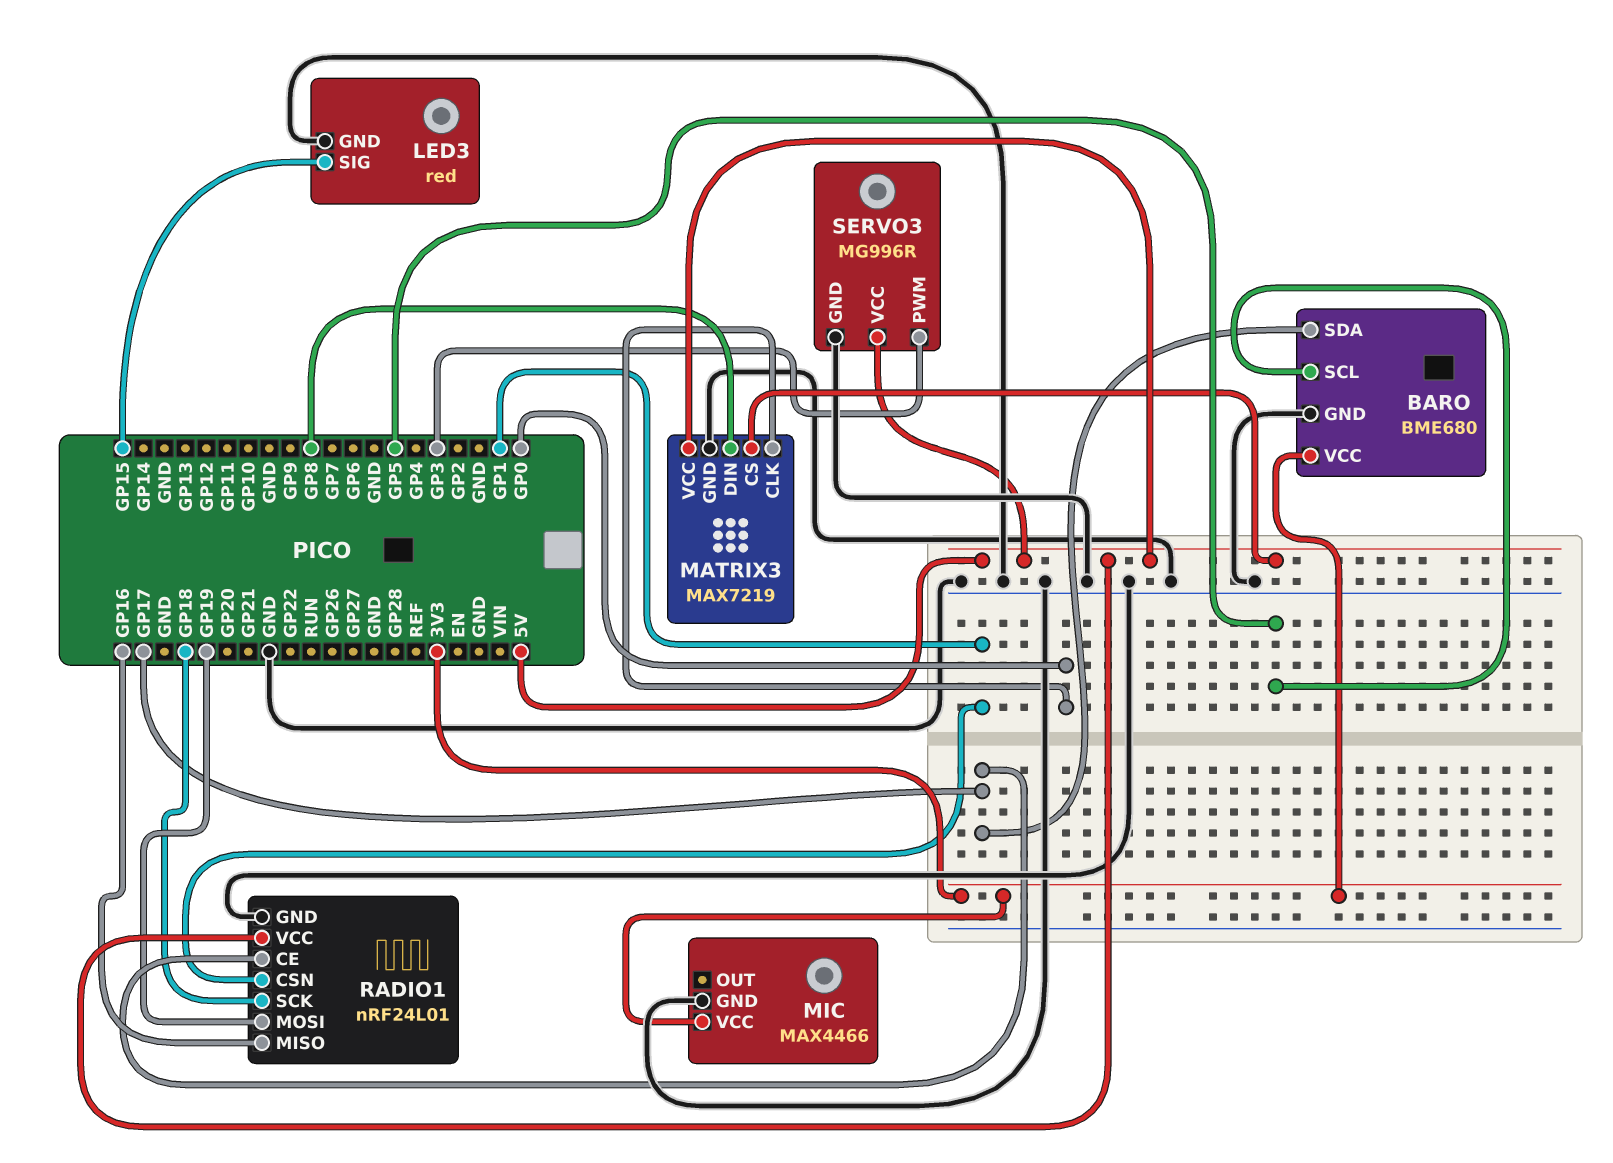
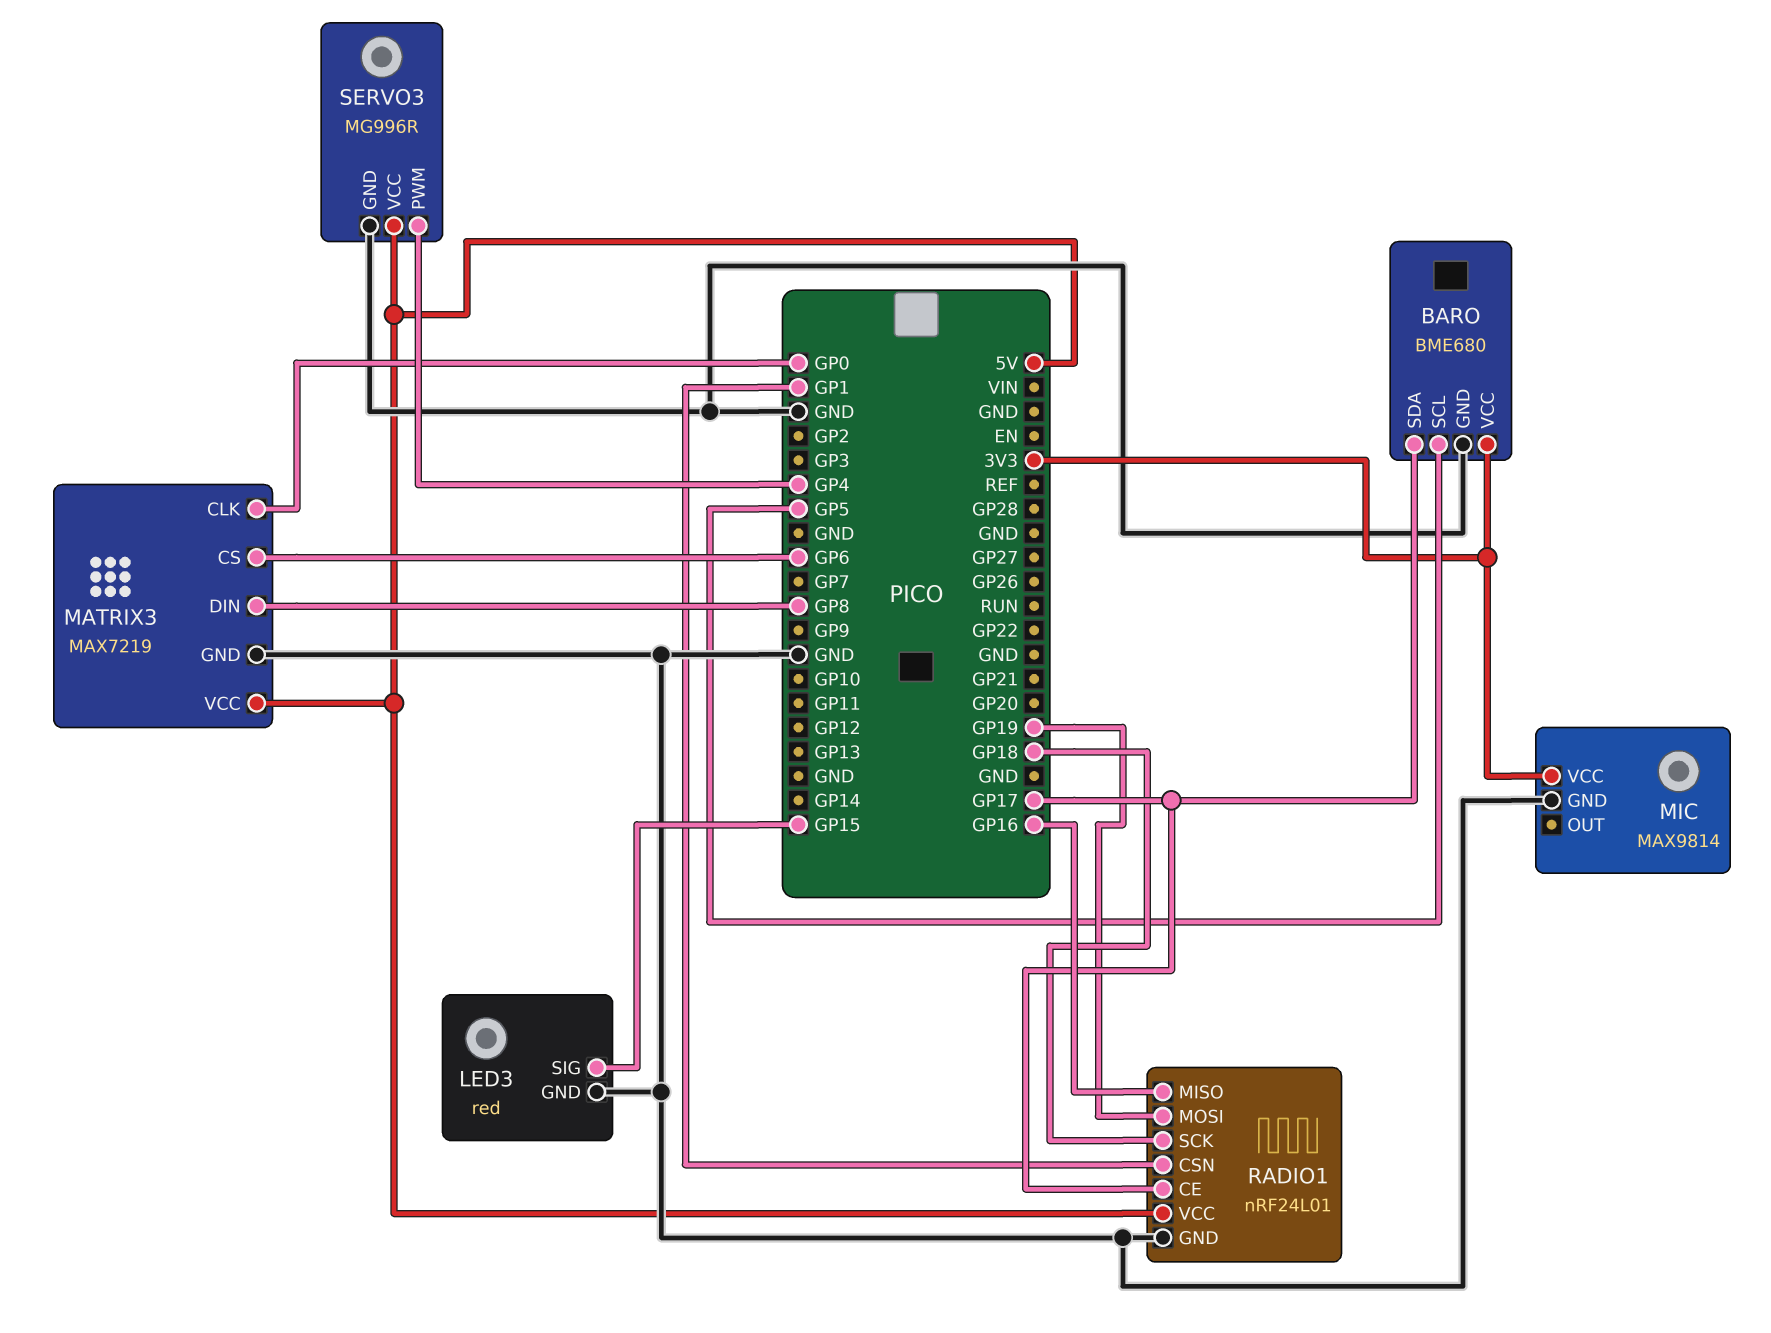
MATRIX3 pin CS: 5V -> GP6
MIC: MAX4466 -> MAX9814
SERVO3 pin PWM: GP3 -> GP4

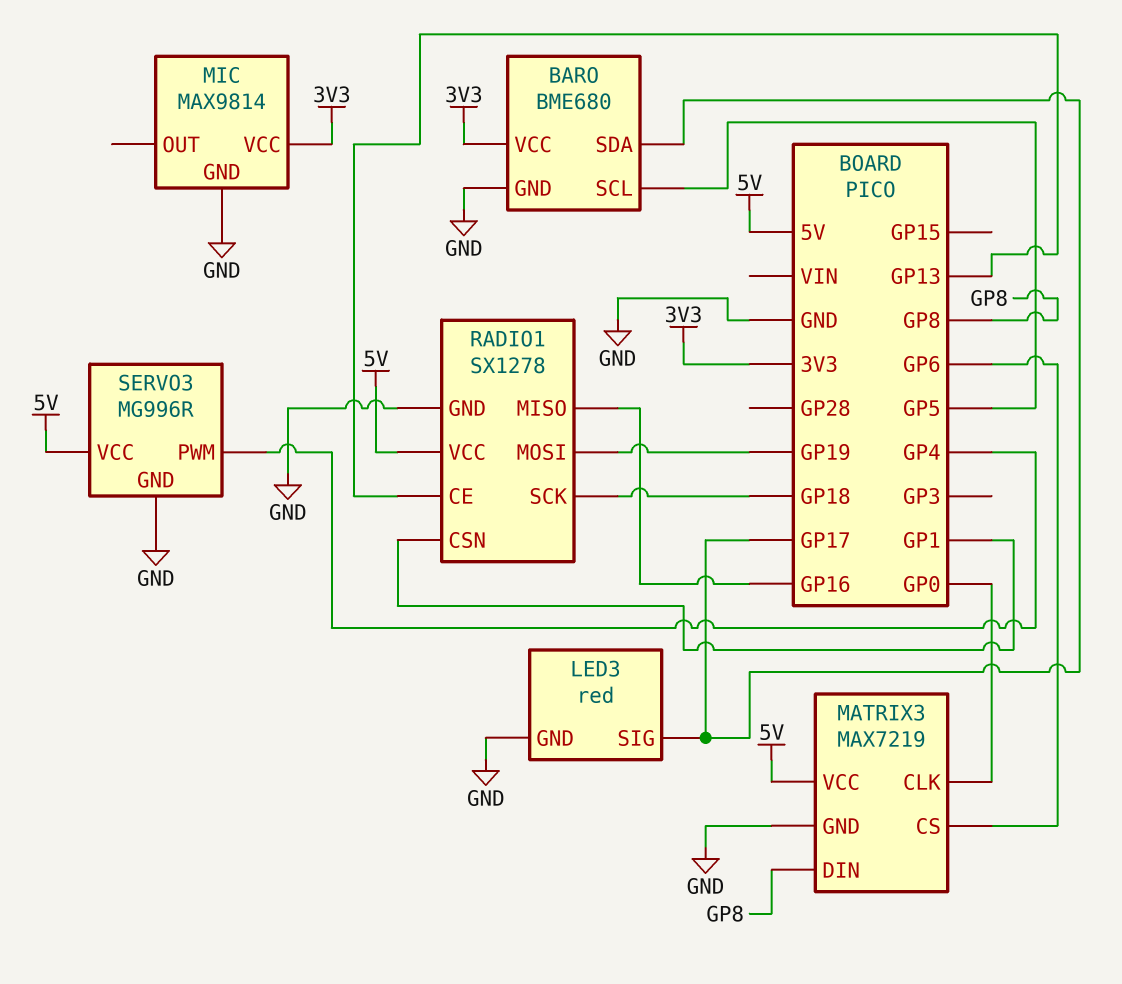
LED3 pin SIG: GP15 -> GP17
RADIO1: nRF24L01 -> SX1278
RADIO1 pin CE: GP17 -> GP13

